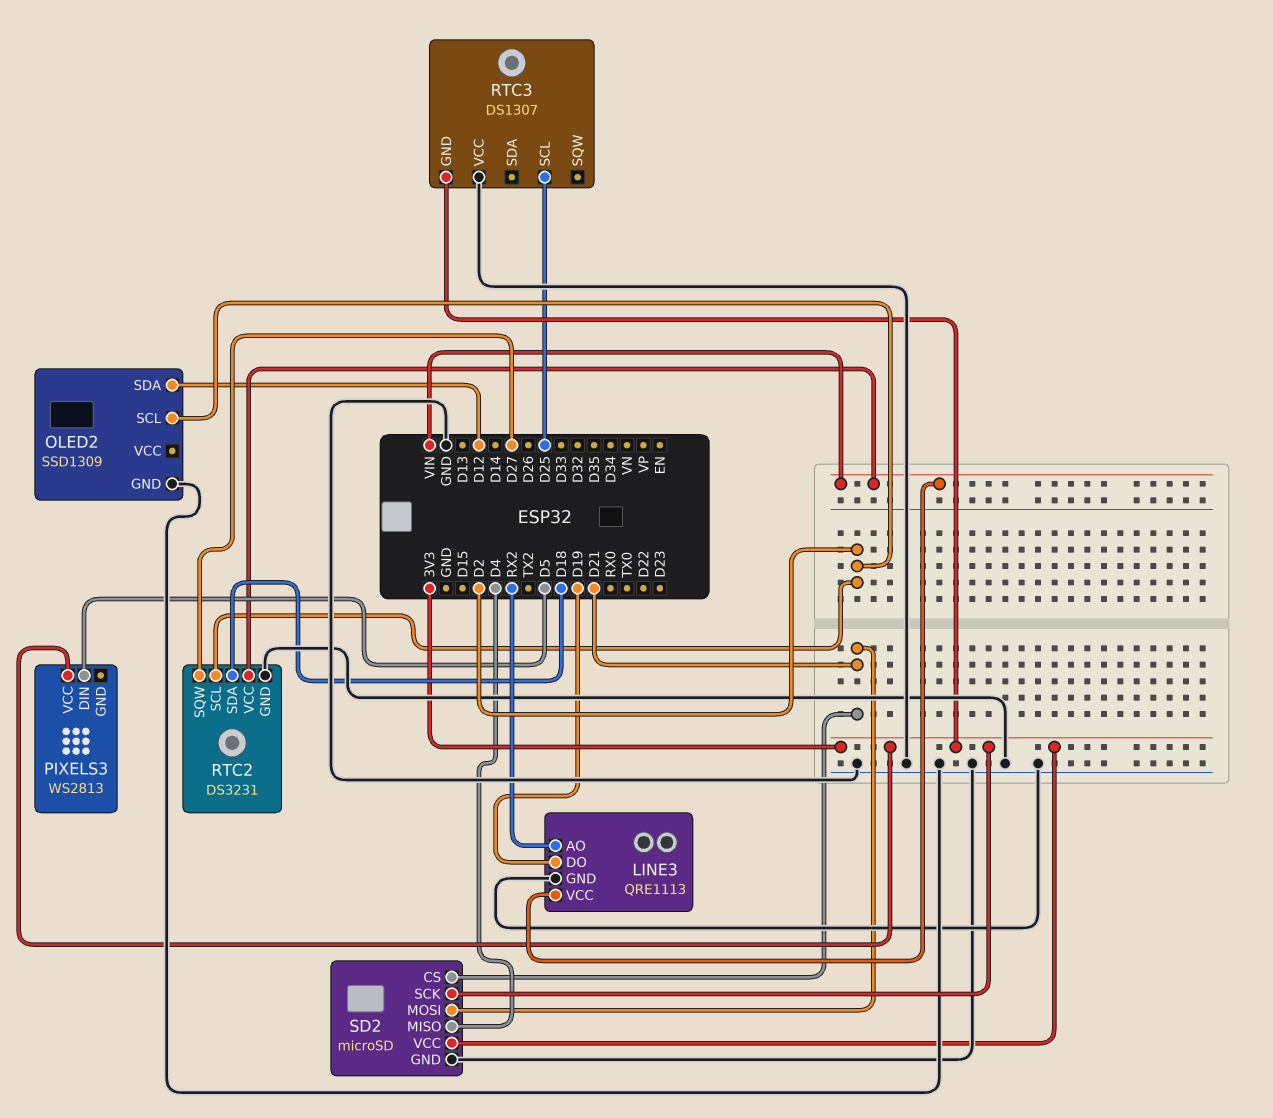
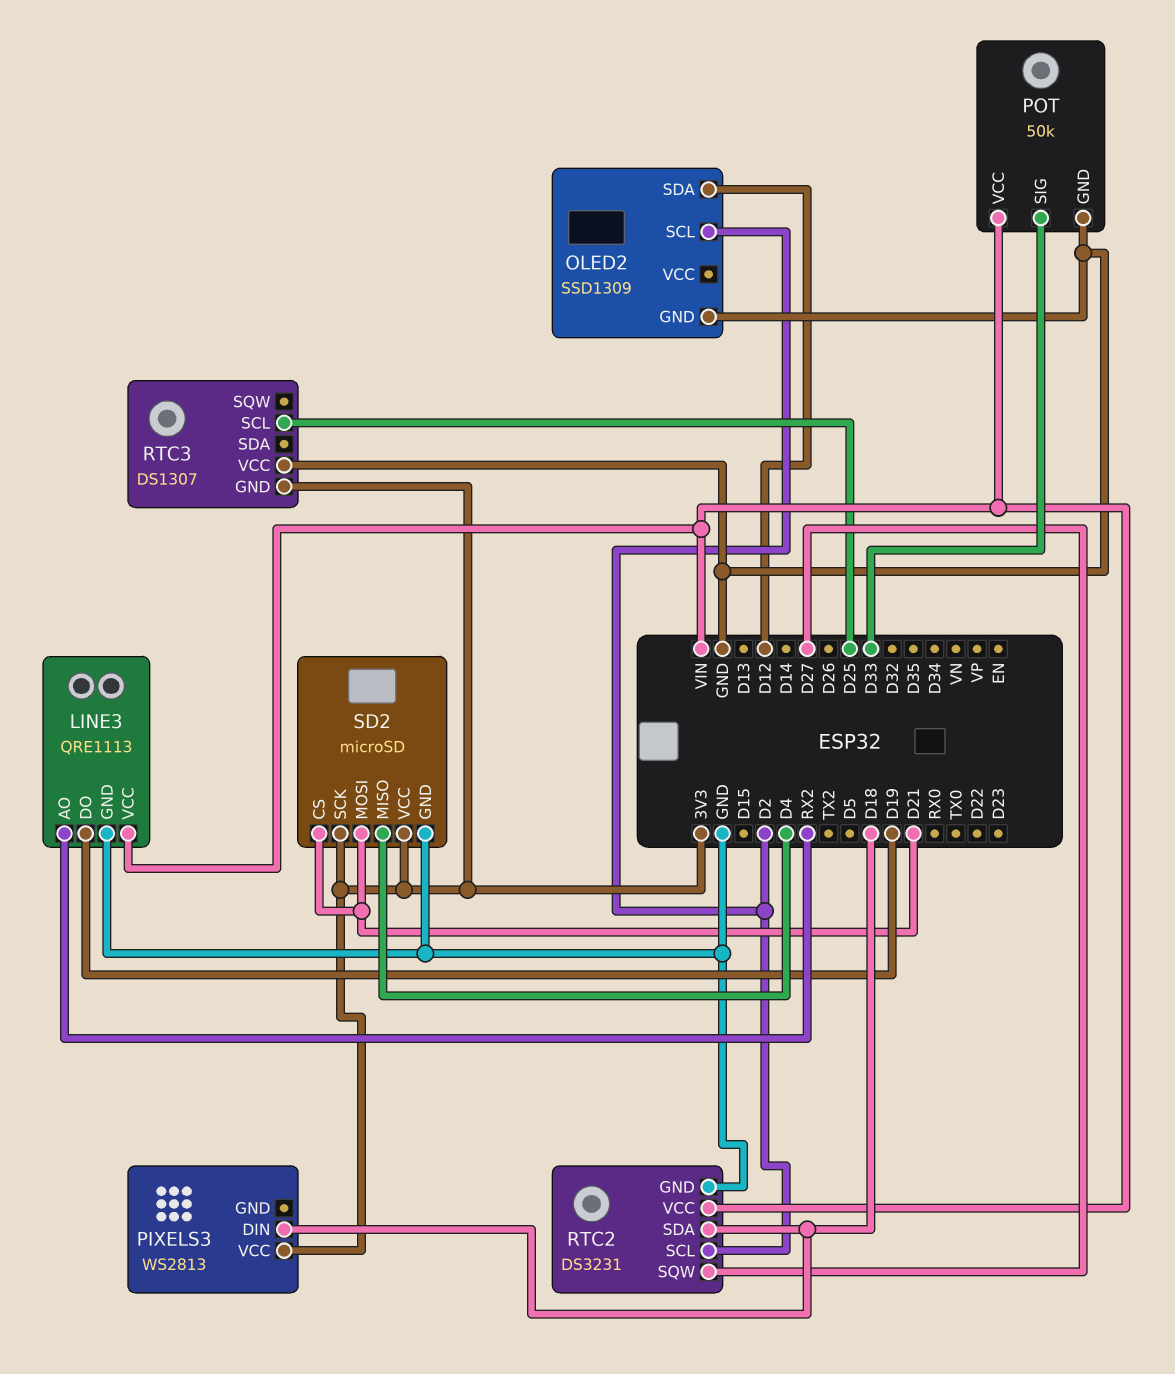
PIXELS3 pin DIN: D5 -> D18
POT: none -> 50k
POT pin GND: none -> GND
POT pin SIG: none -> D33
POT pin VCC: none -> VIN

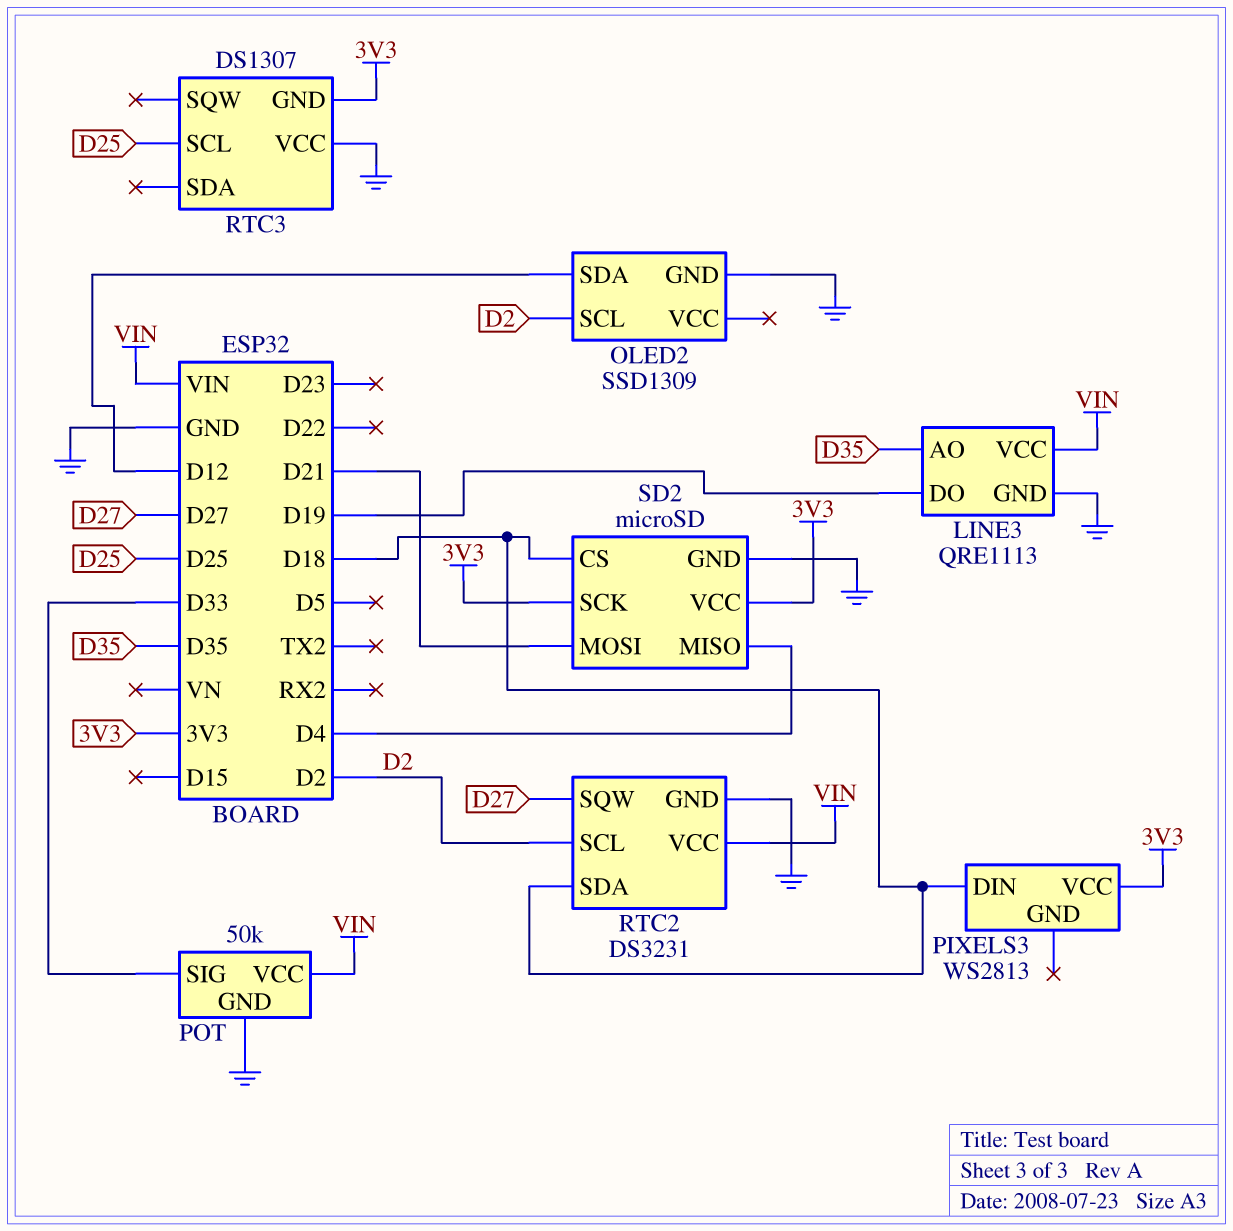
LINE3 pin AO: RX2 -> D35
SD2 pin CS: D21 -> D18

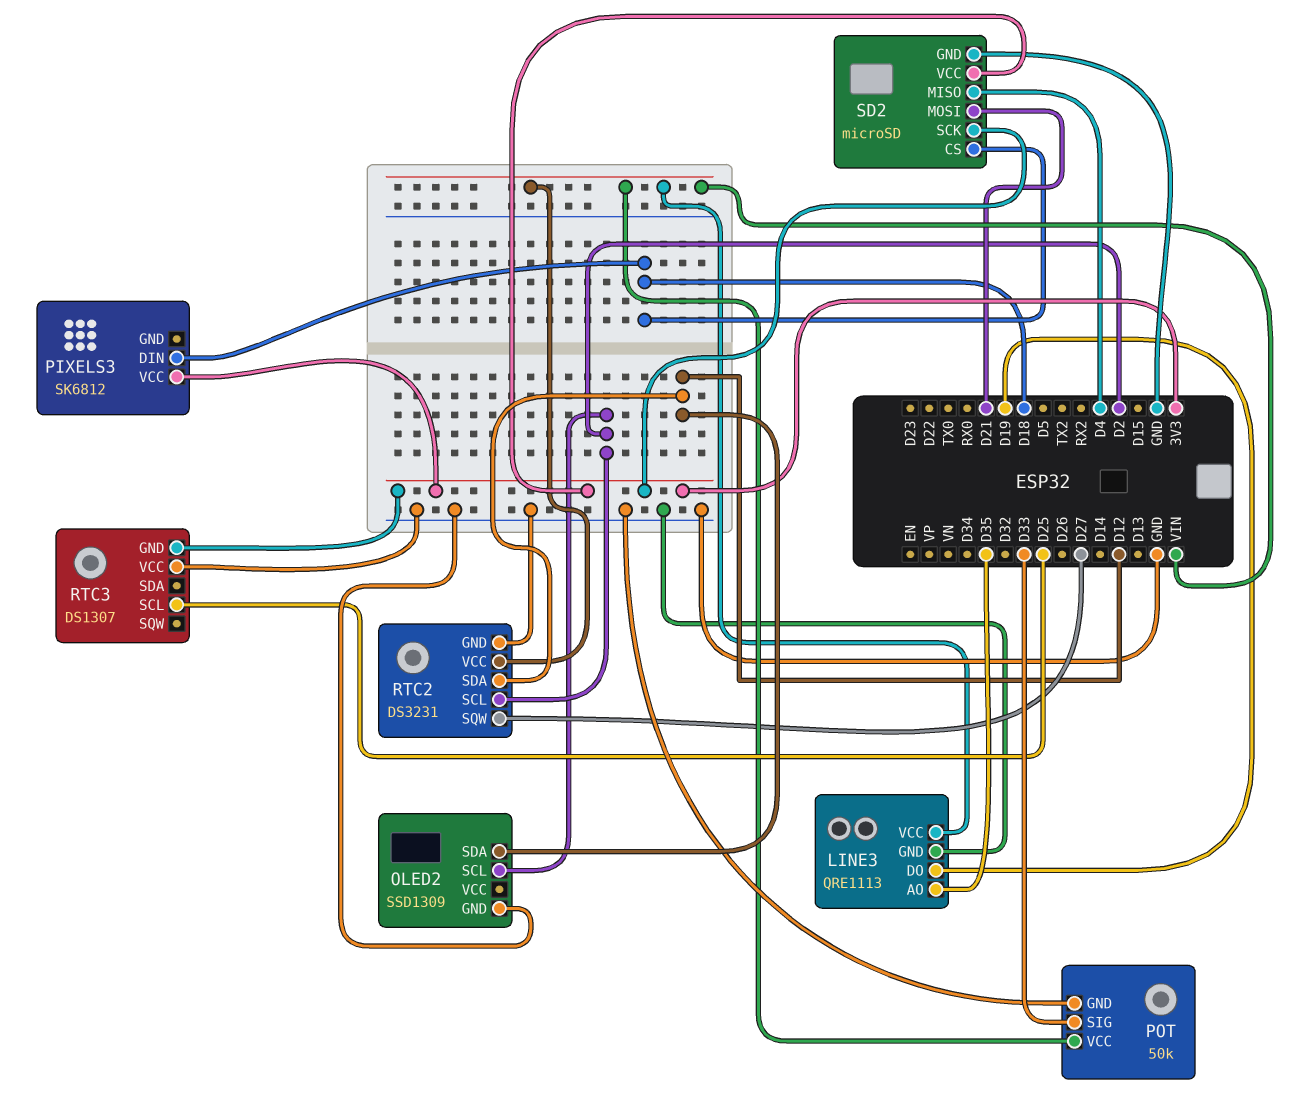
PIXELS3: WS2813 -> SK6812
RTC2 pin SDA: D18 -> D12

